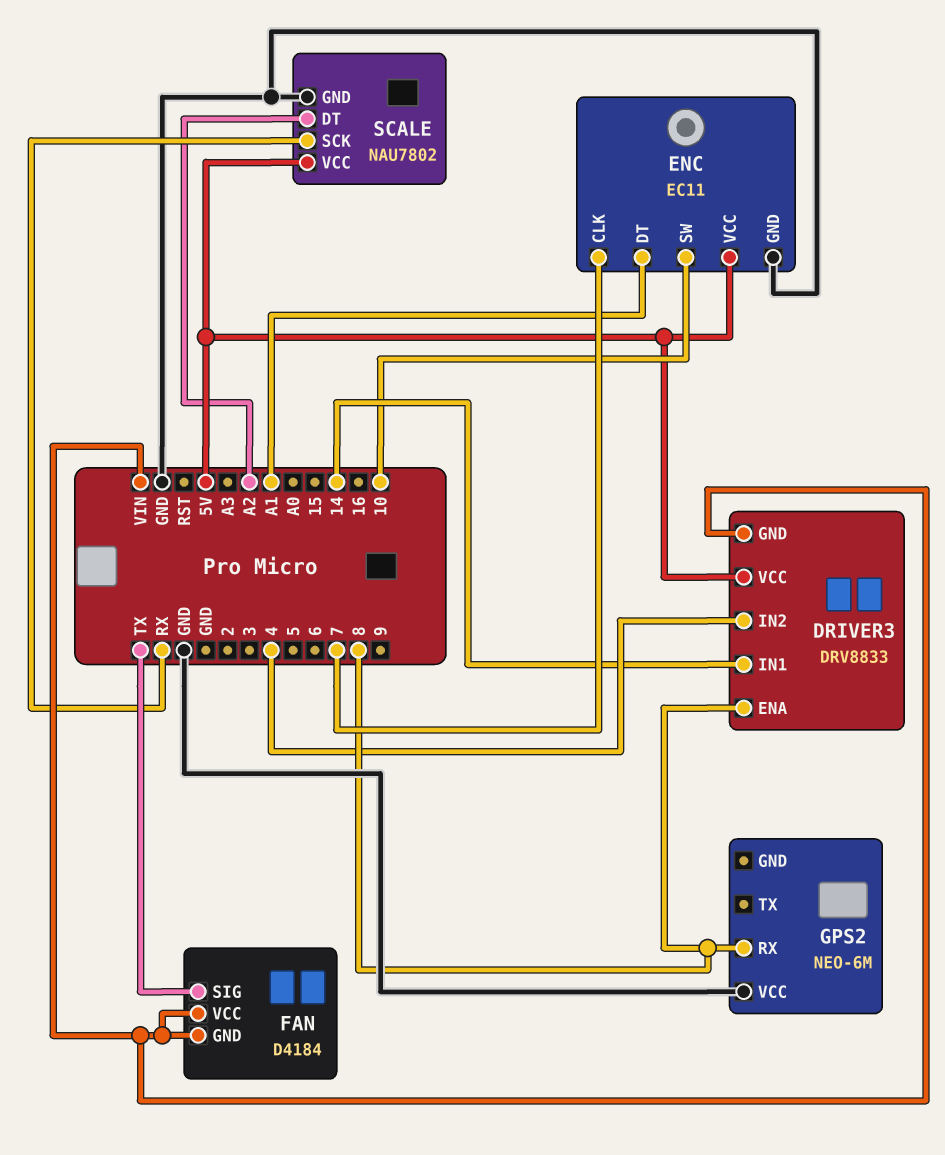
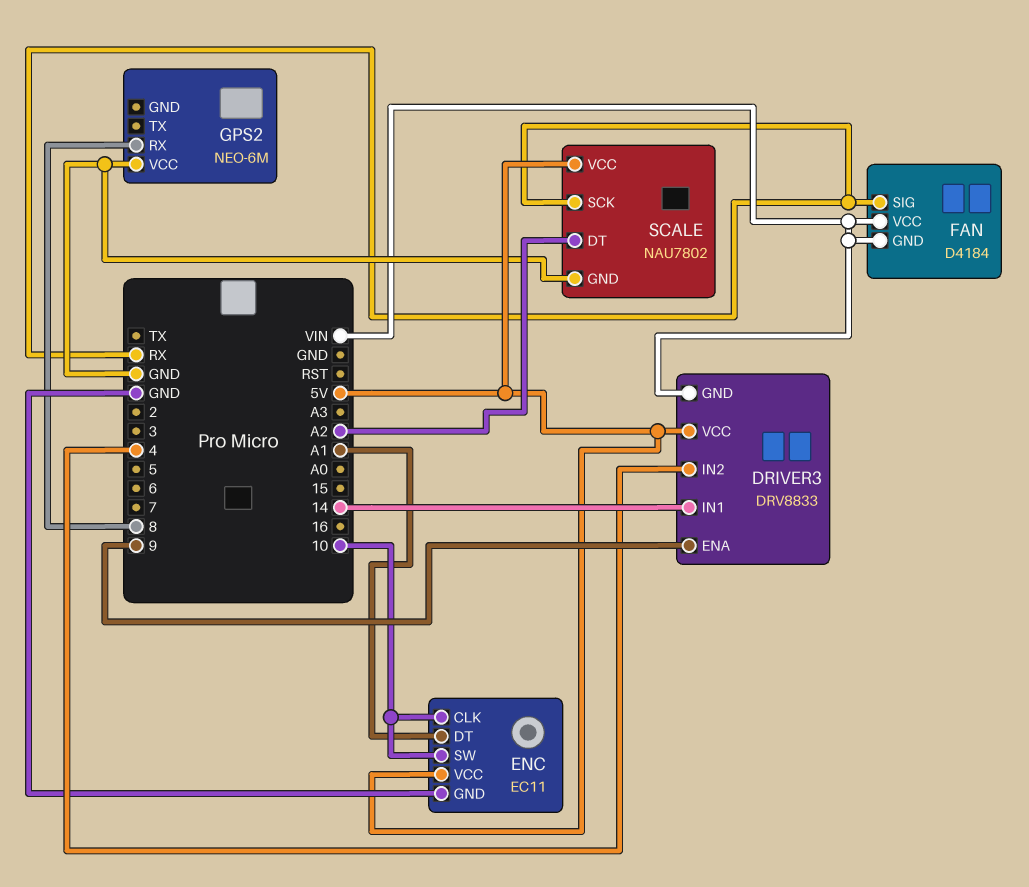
DRIVER3 pin ENA: 8 -> 9
ENC pin CLK: 7 -> 10
FAN pin SIG: TX -> RX

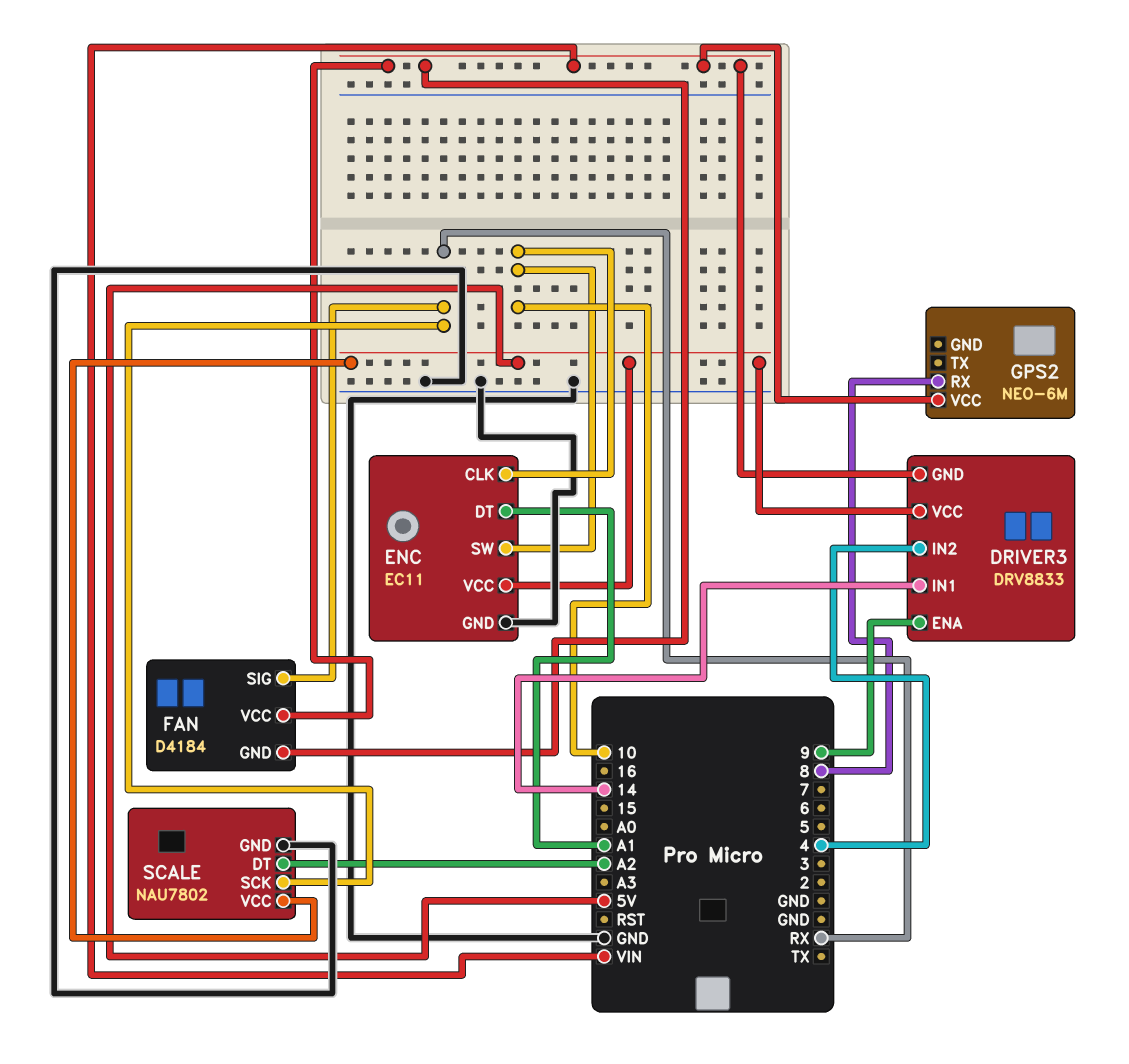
GPS2 pin VCC: GND -> VIN

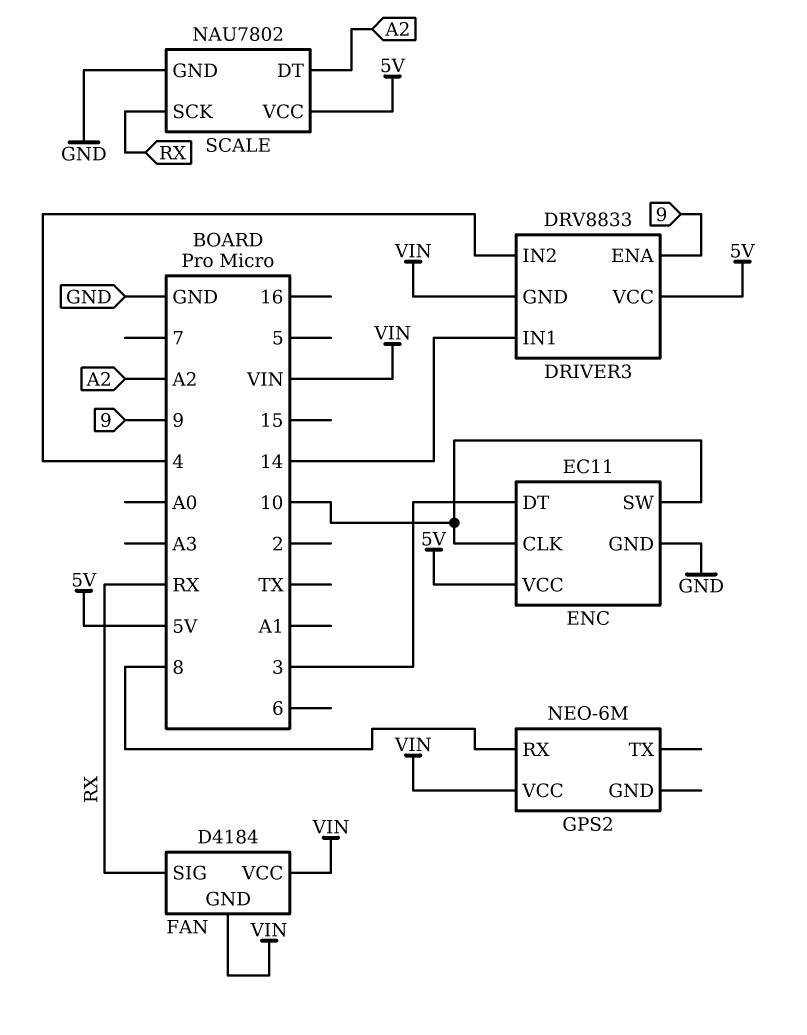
ENC pin DT: A1 -> 3

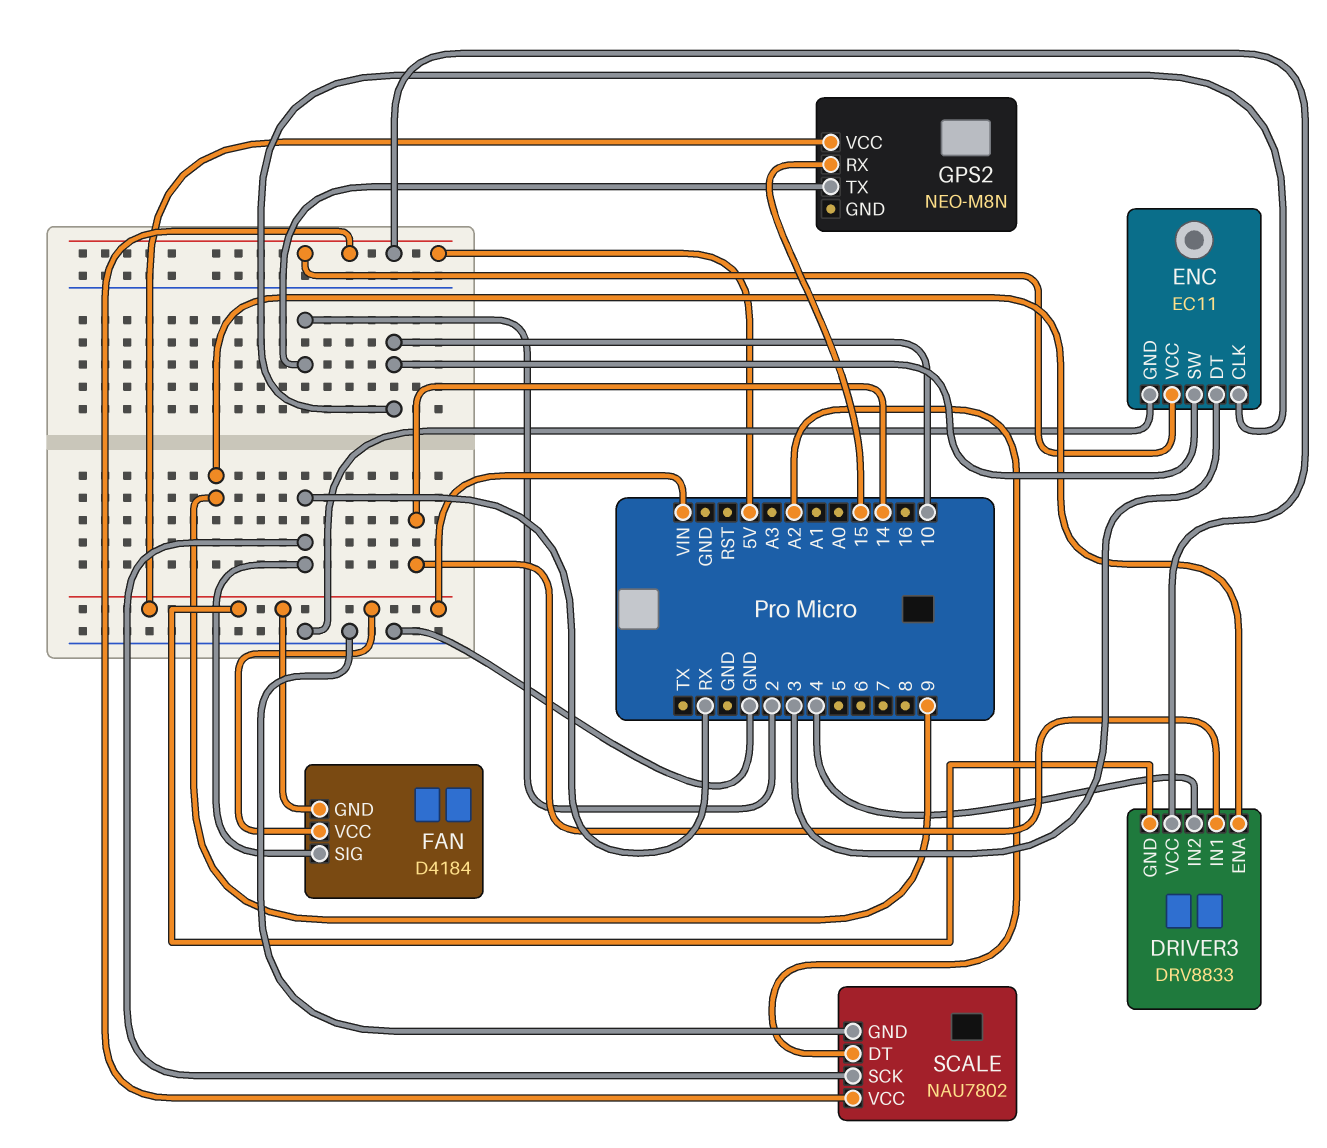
GPS2: NEO-6M -> NEO-M8N
GPS2 pin RX: 8 -> 15
GPS2 pin TX: none -> 2

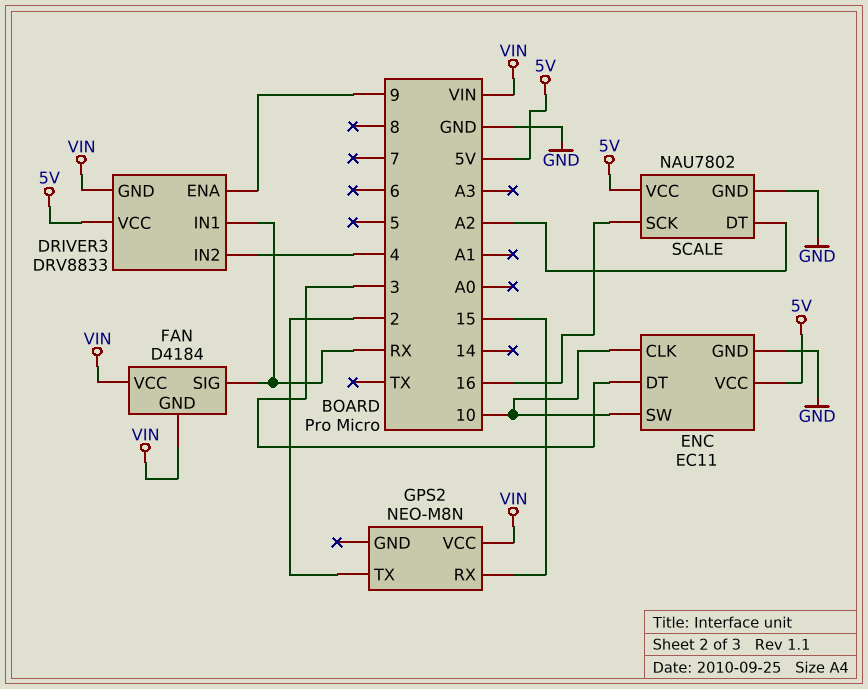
DRIVER3 pin IN1: 14 -> RX
SCALE pin SCK: RX -> 16

